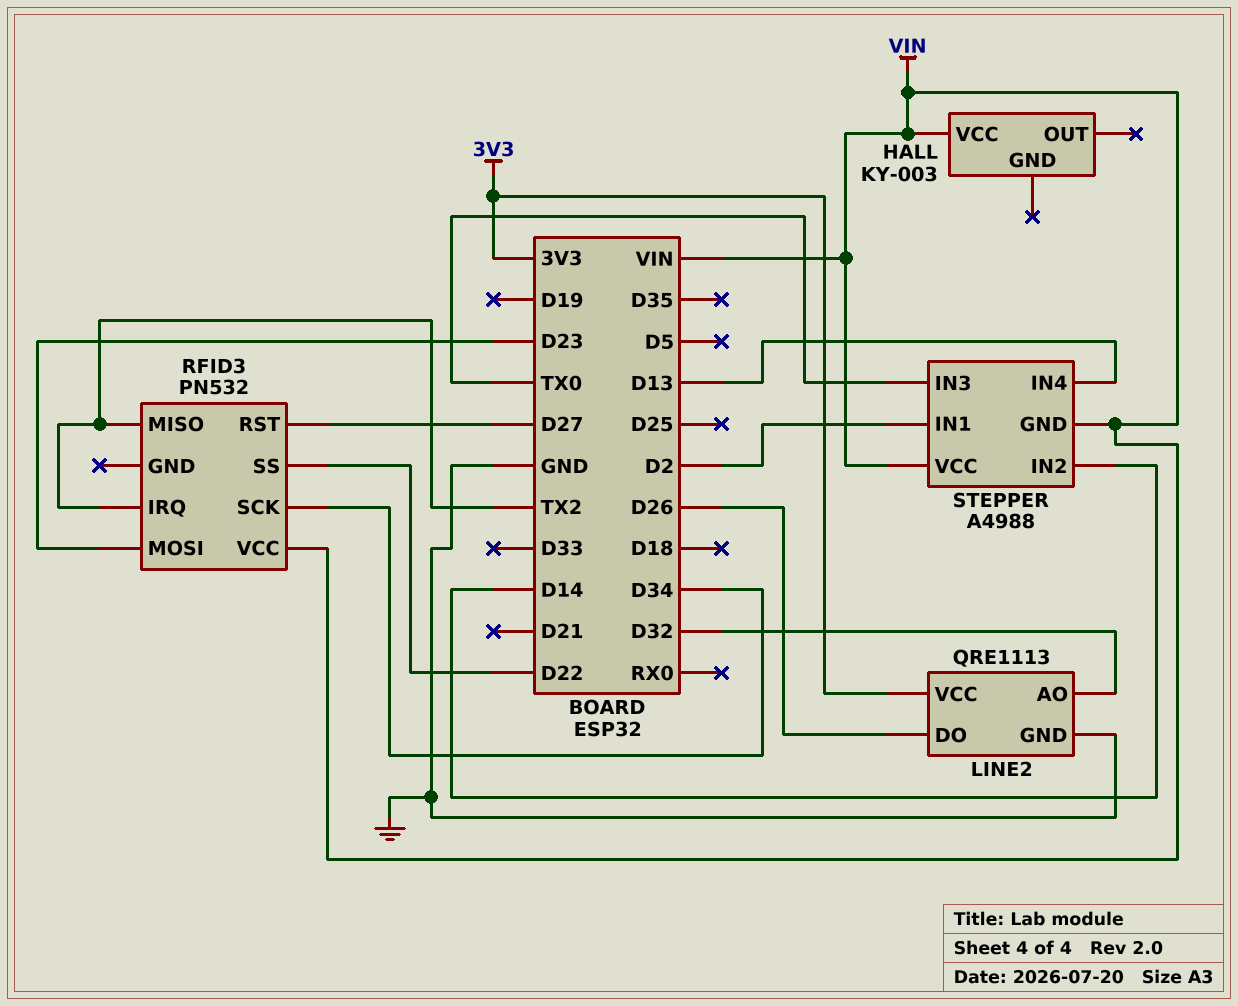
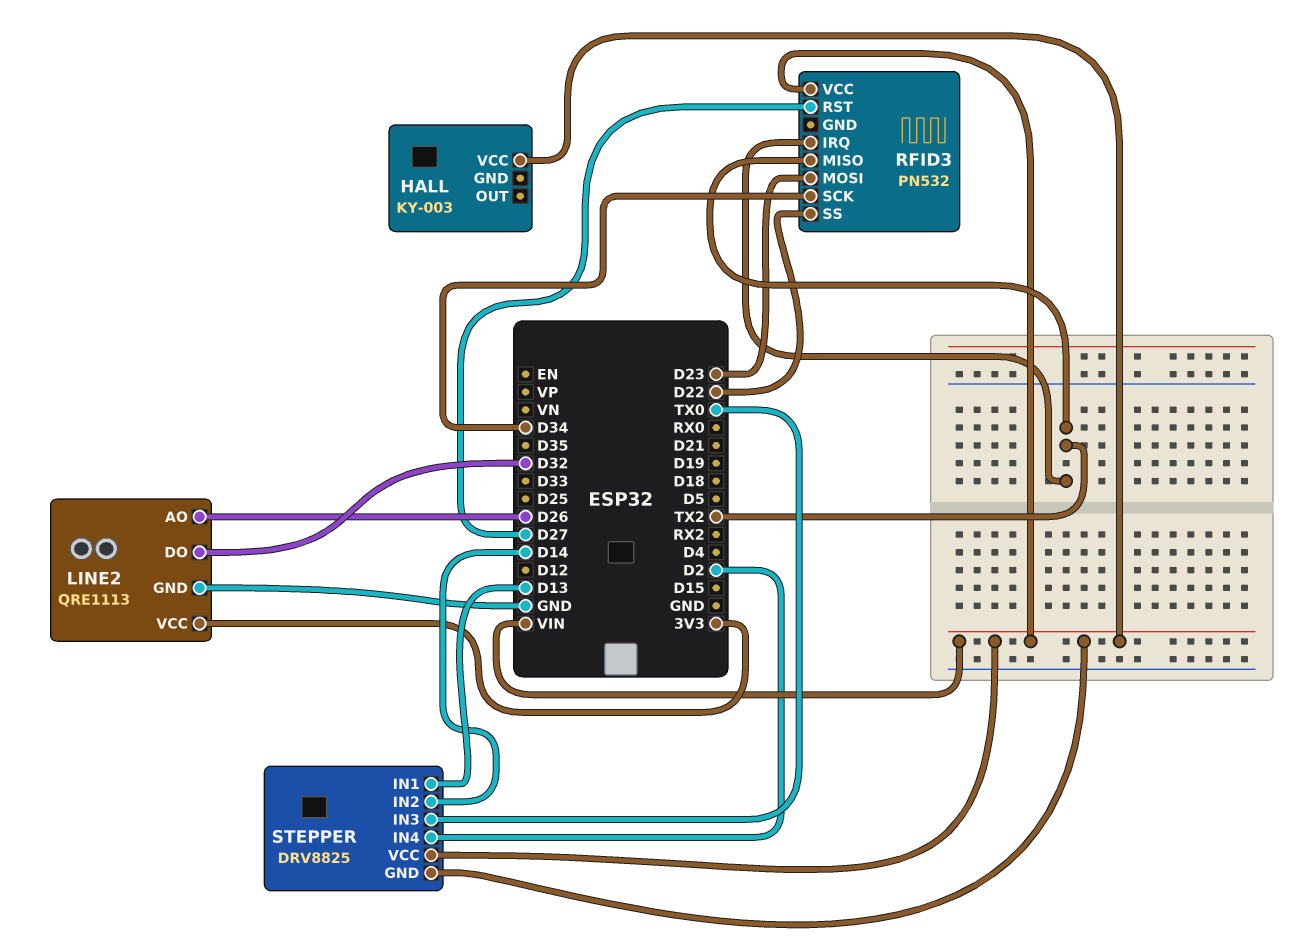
LINE2 pin AO: D32 -> D26
LINE2 pin DO: D26 -> D32
STEPPER: A4988 -> DRV8825
STEPPER pin IN1: D2 -> D13
STEPPER pin IN4: D13 -> D2

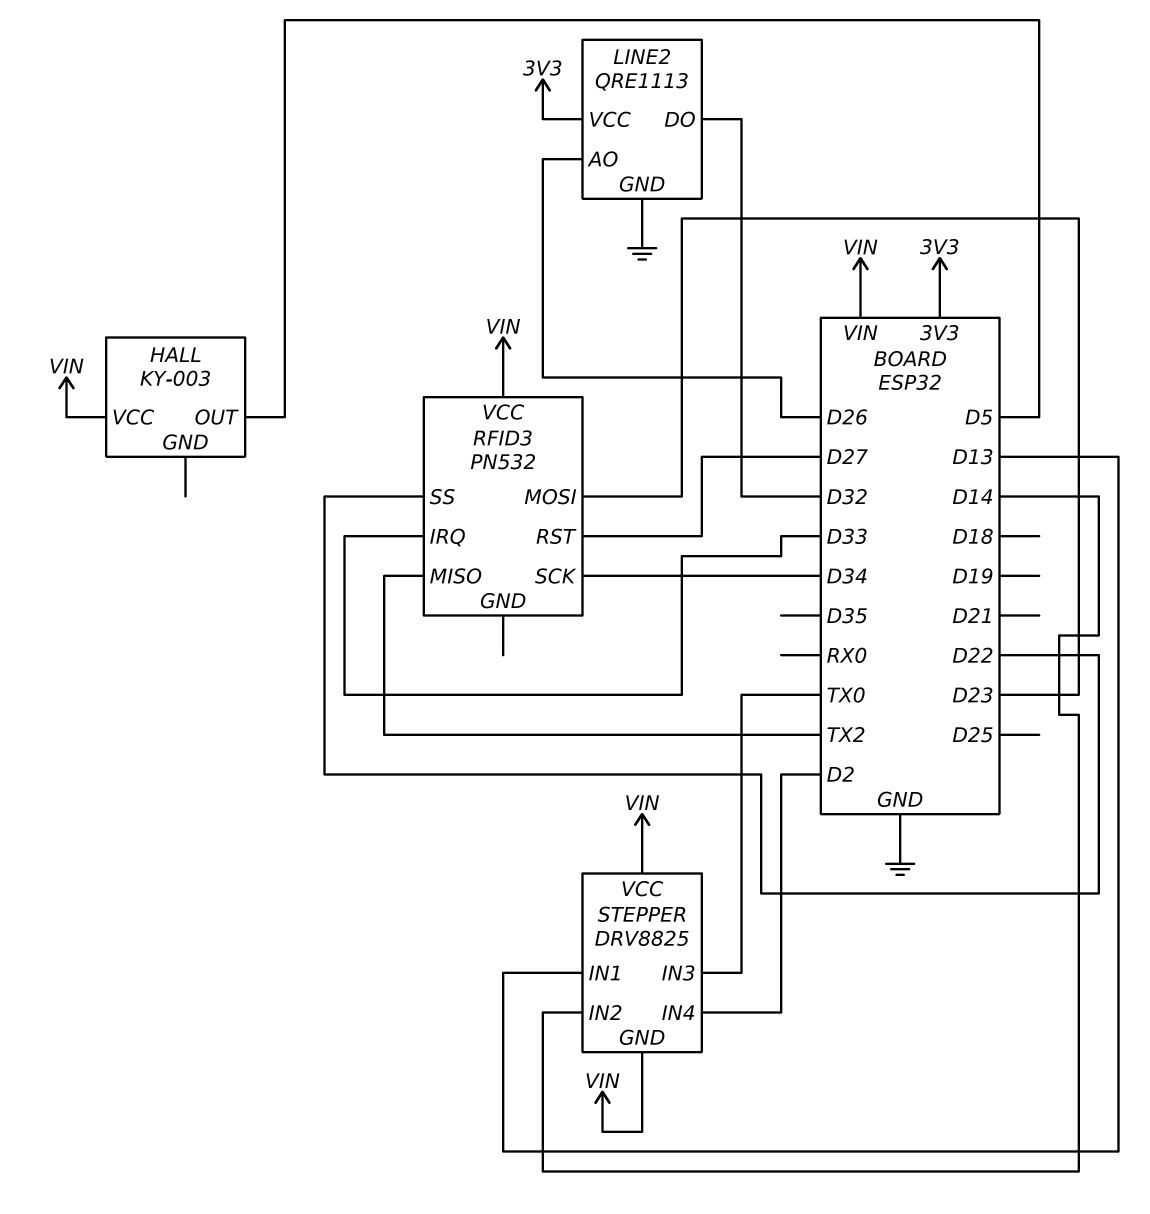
HALL pin OUT: none -> D5
RFID3 pin IRQ: TX2 -> D33

